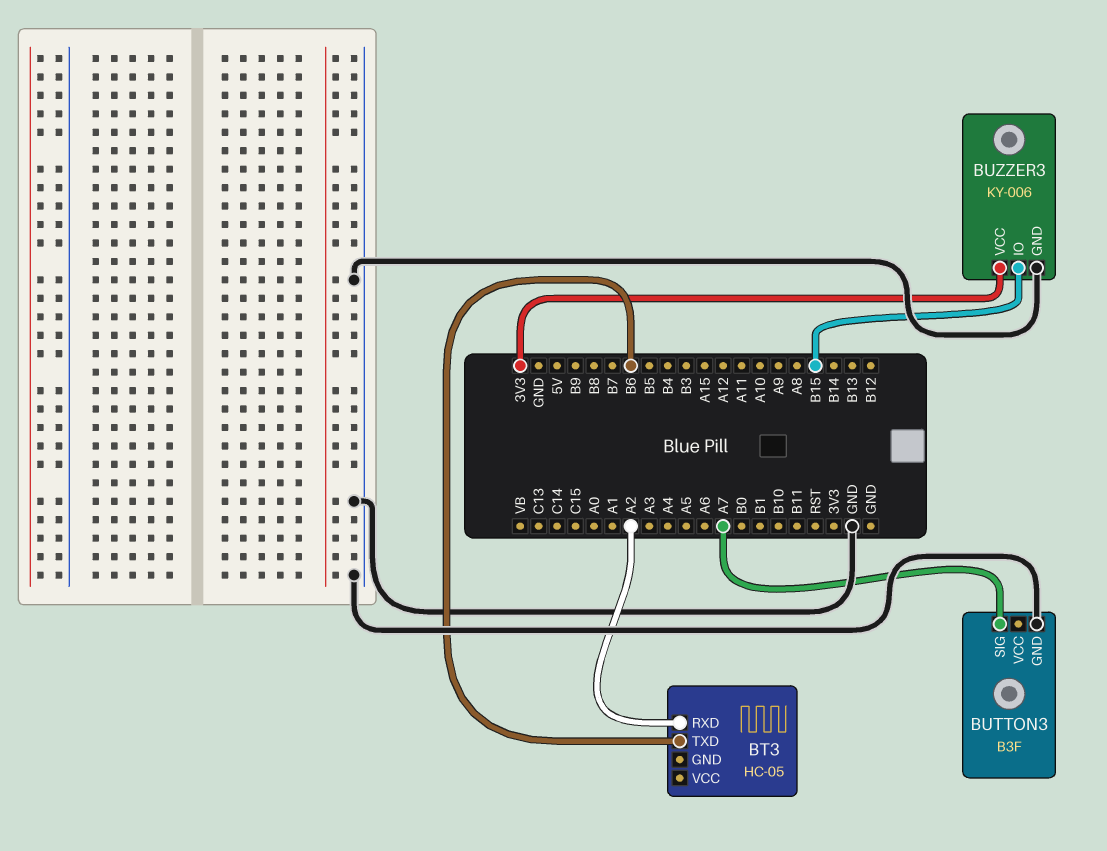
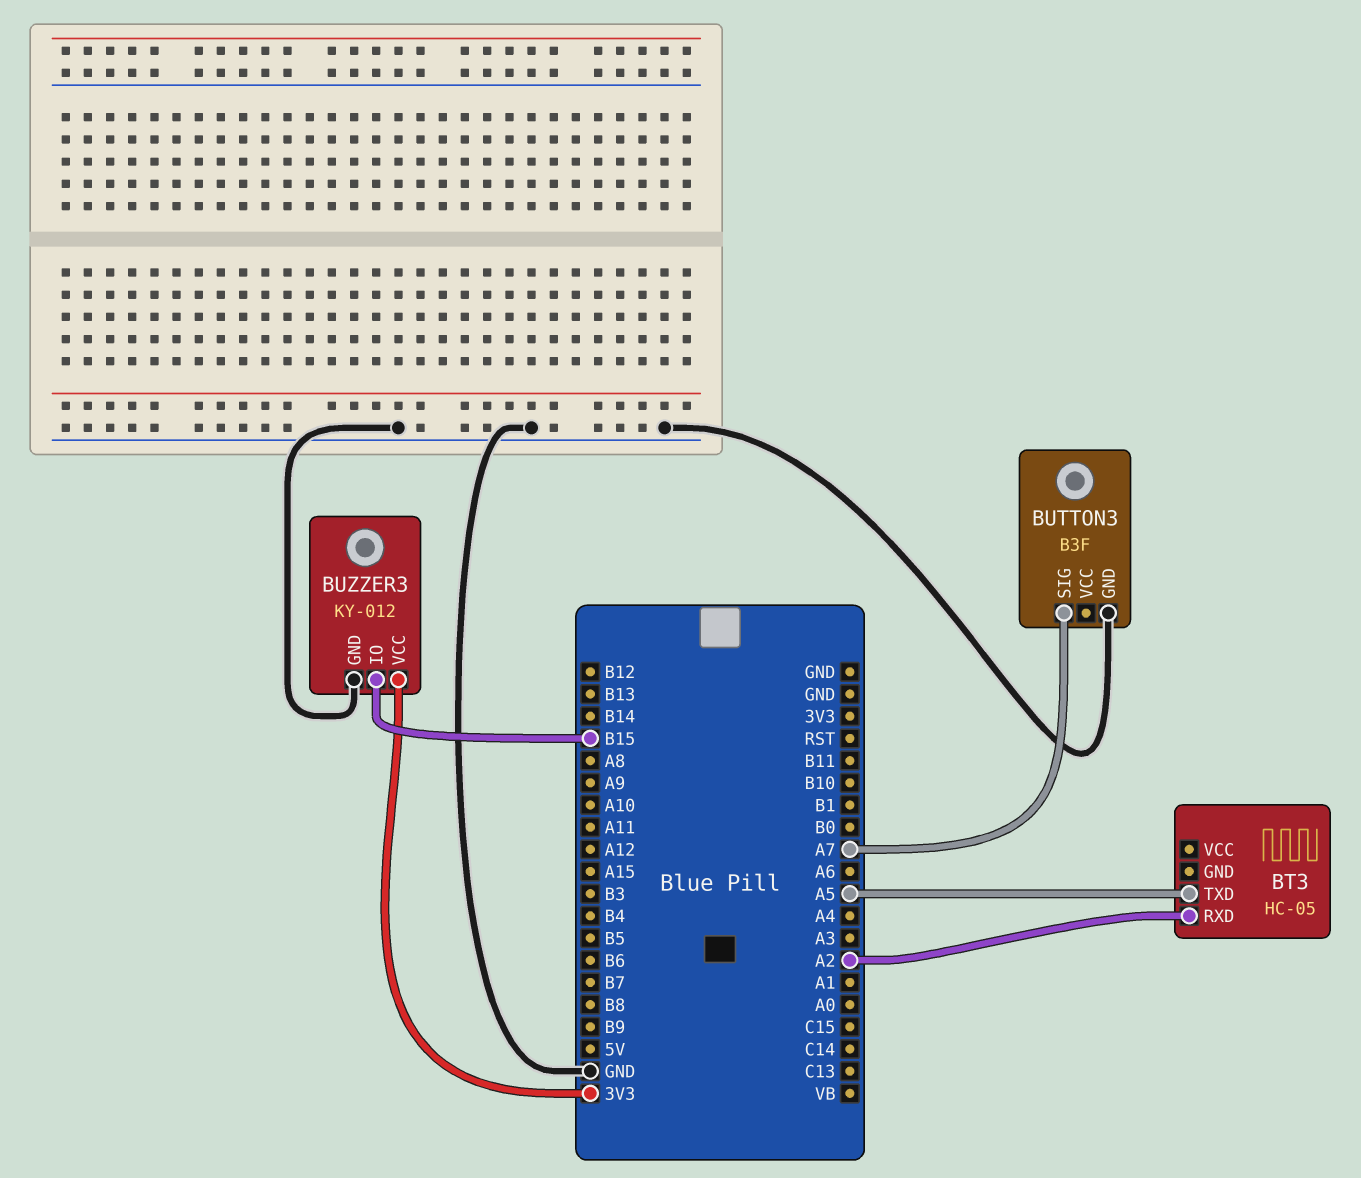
BT3 pin TXD: B6 -> A5
BUZZER3: KY-006 -> KY-012

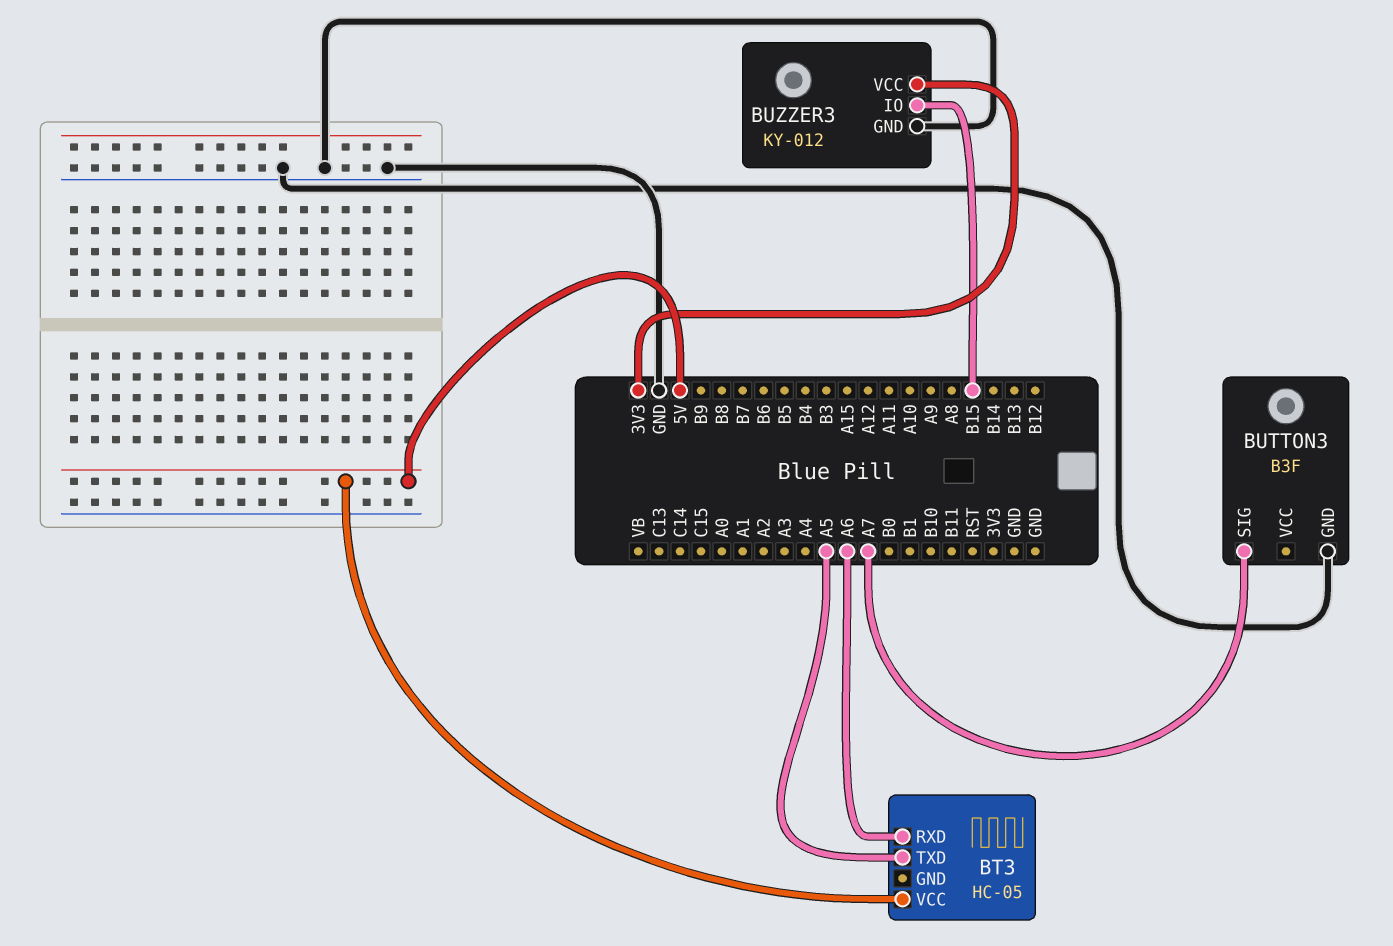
BT3 pin RXD: A2 -> A6
BT3 pin VCC: none -> 5V

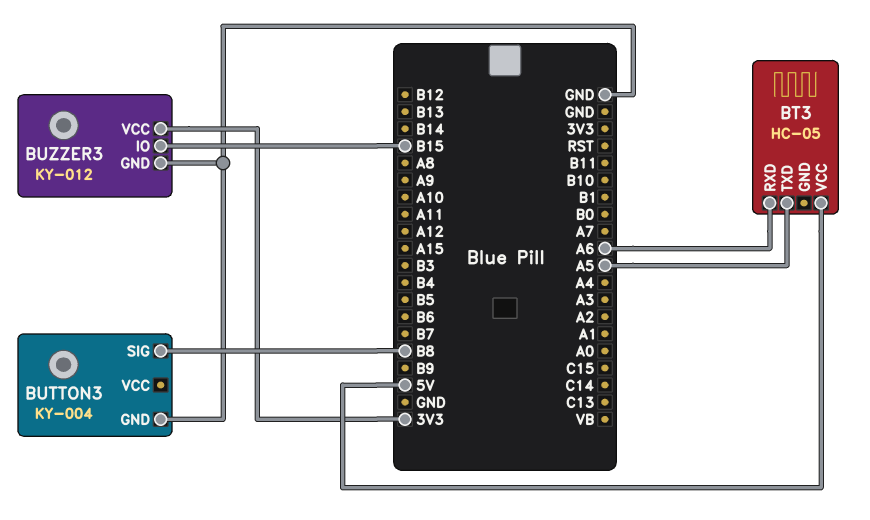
BUTTON3: B3F -> KY-004
BUTTON3 pin SIG: A7 -> B8

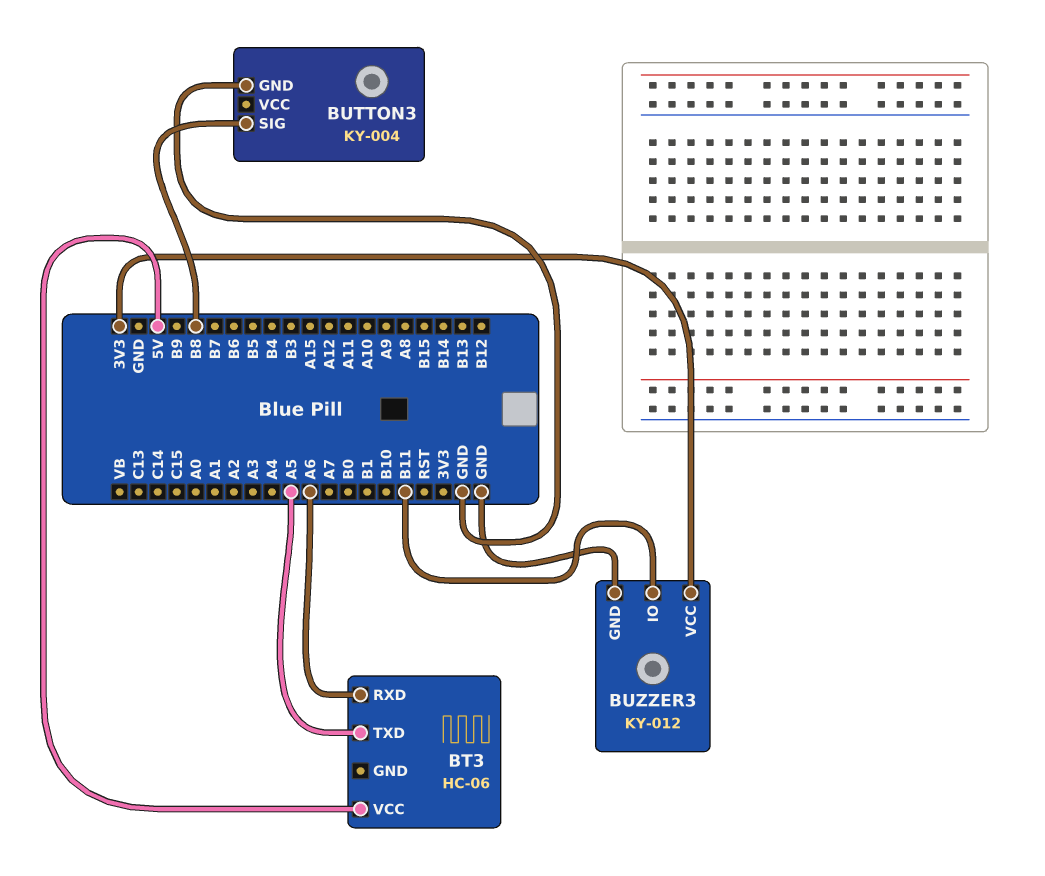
BT3: HC-05 -> HC-06
BUZZER3 pin IO: B15 -> B11

